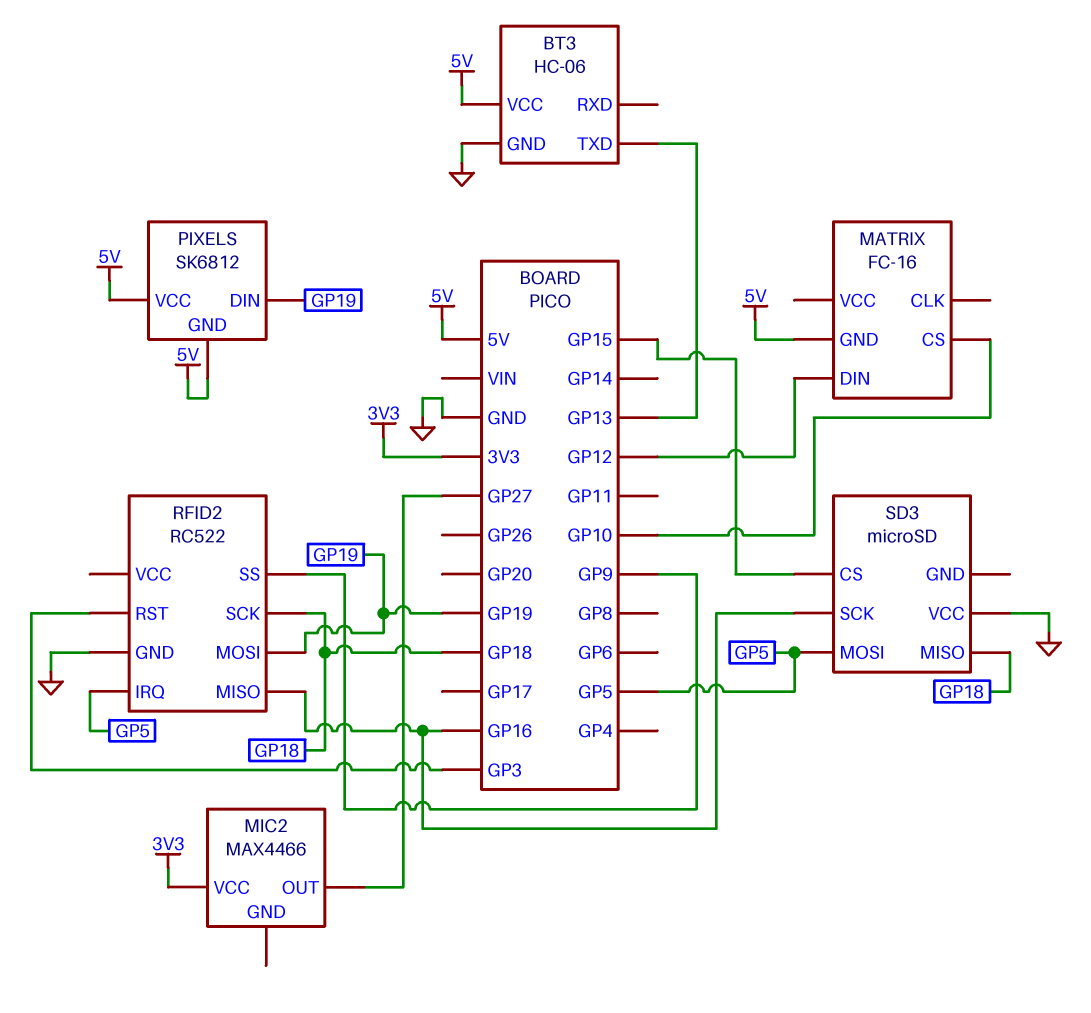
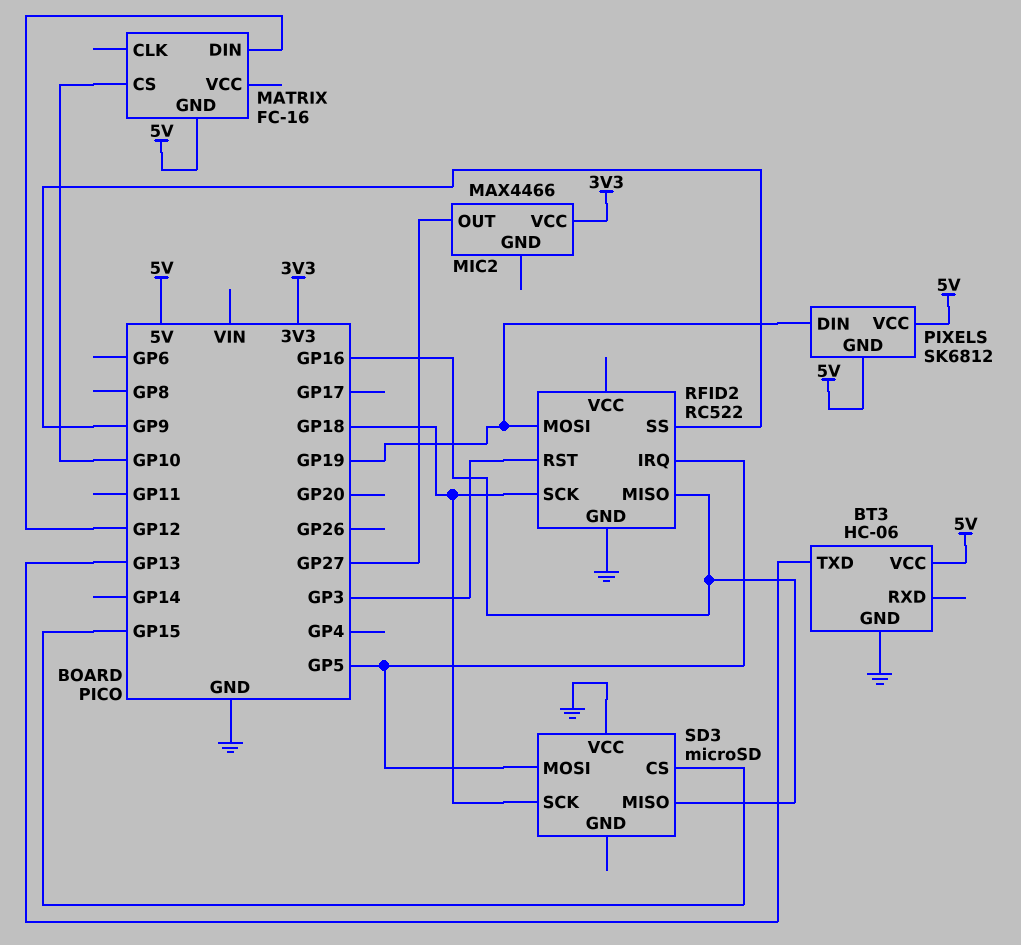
SD3 pin MISO: GP18 -> GP16
SD3 pin SCK: GP16 -> GP18

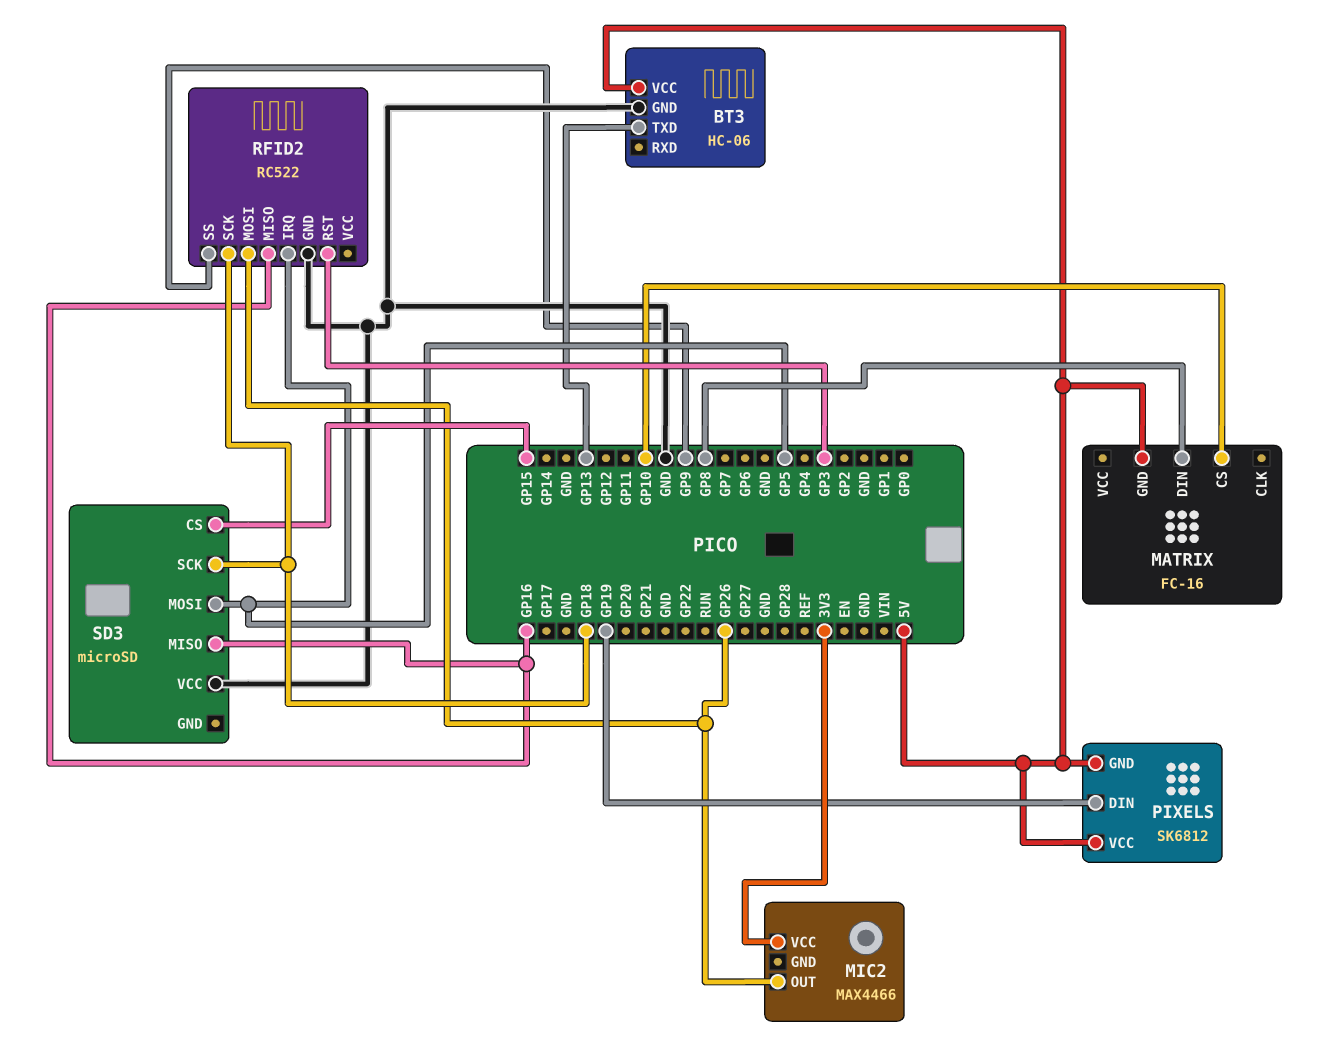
MATRIX pin DIN: GP12 -> GP8
MIC2 pin OUT: GP27 -> GP26
RFID2 pin MOSI: GP19 -> GP26

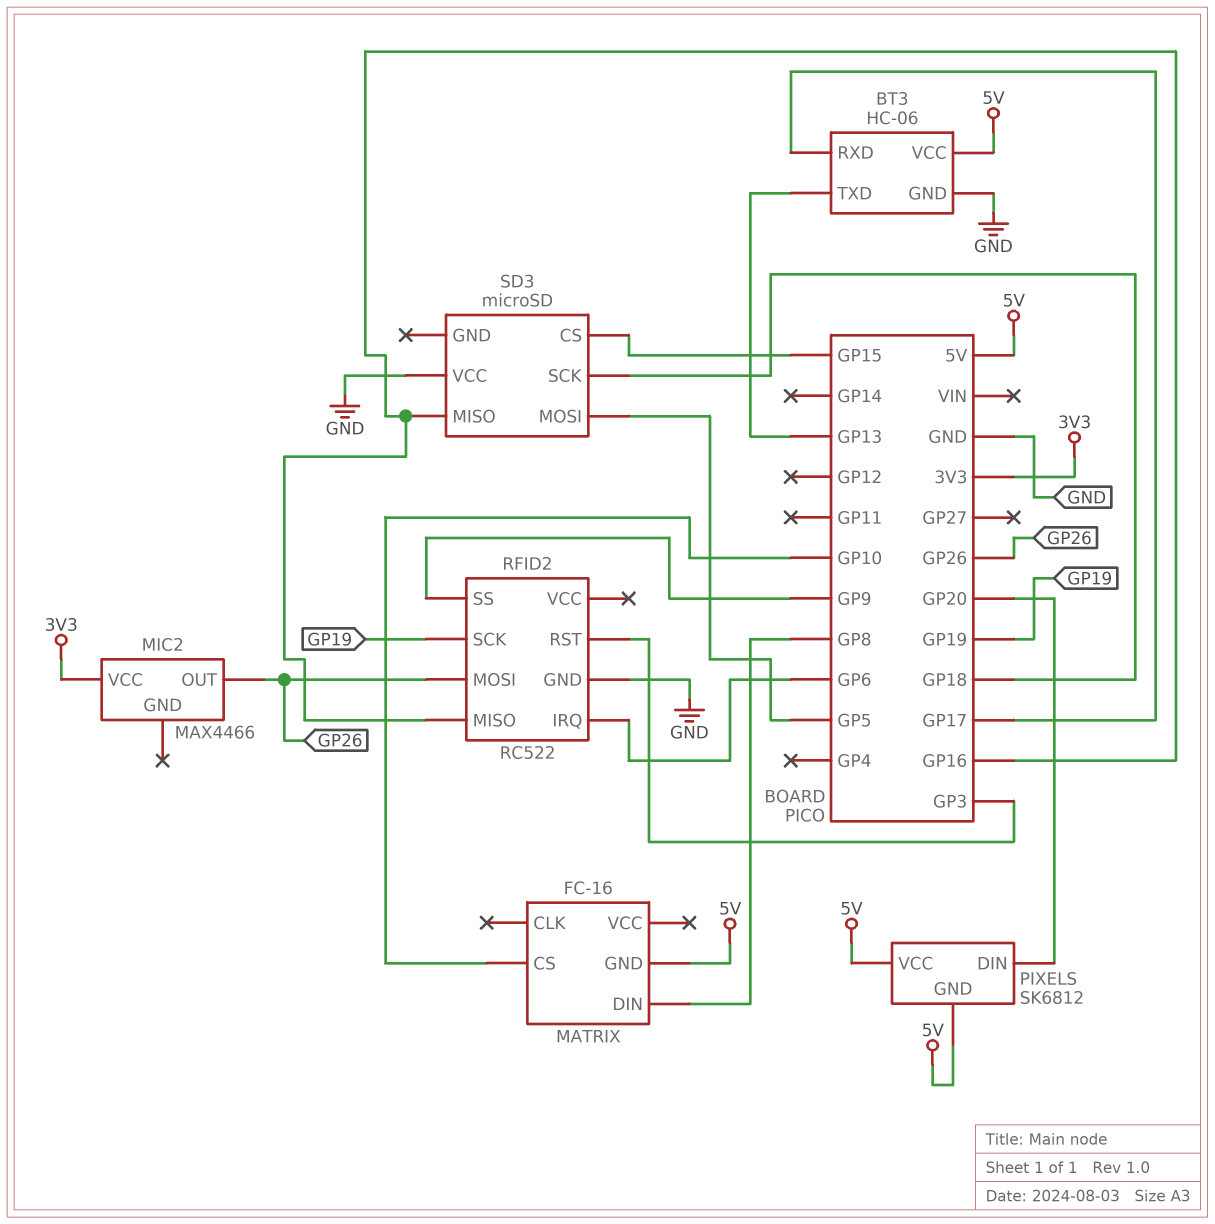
BT3 pin RXD: none -> GP17
PIXELS pin DIN: GP19 -> GP20
RFID2 pin IRQ: GP5 -> GP6
RFID2 pin SCK: GP18 -> GP19

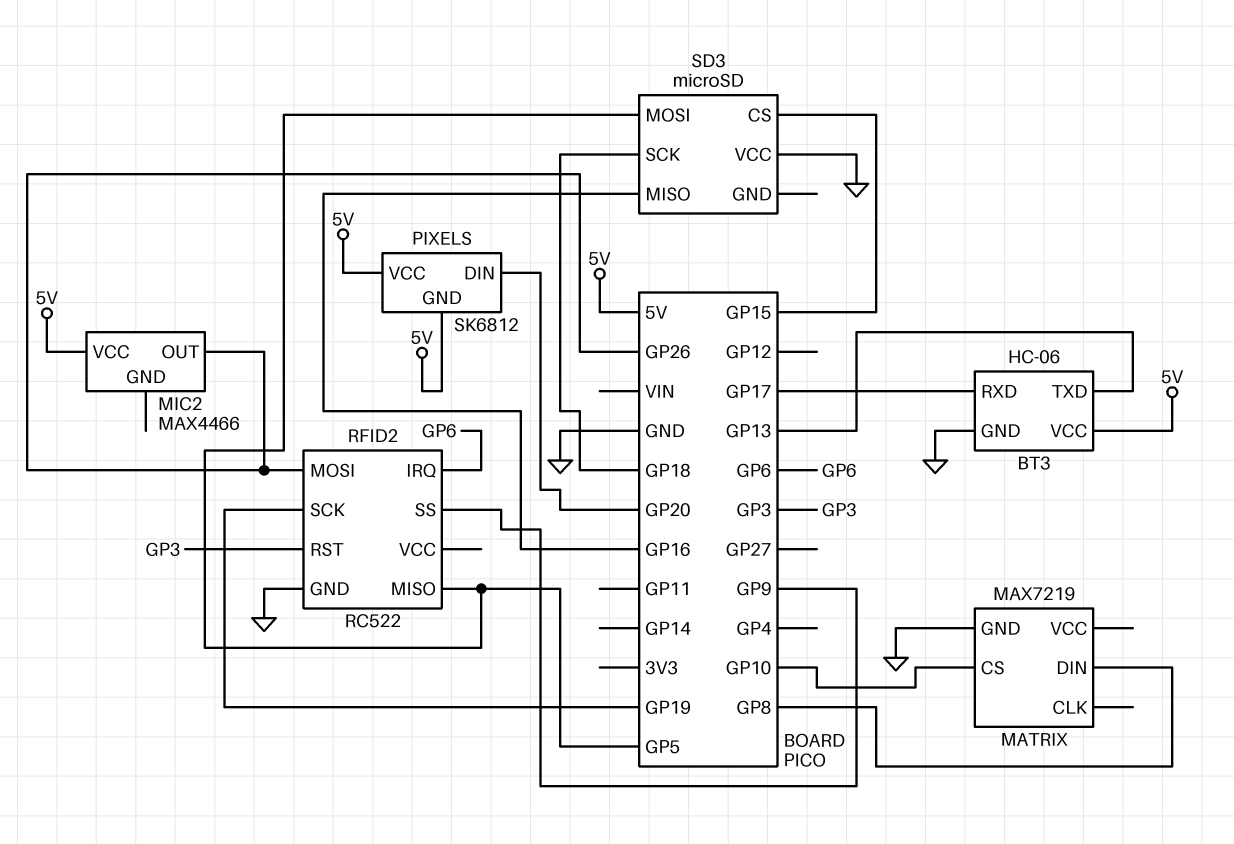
MATRIX: FC-16 -> MAX7219
MATRIX pin GND: 5V -> GND
MIC2 pin VCC: 3V3 -> 5V
RFID2 pin MISO: GP16 -> GP5

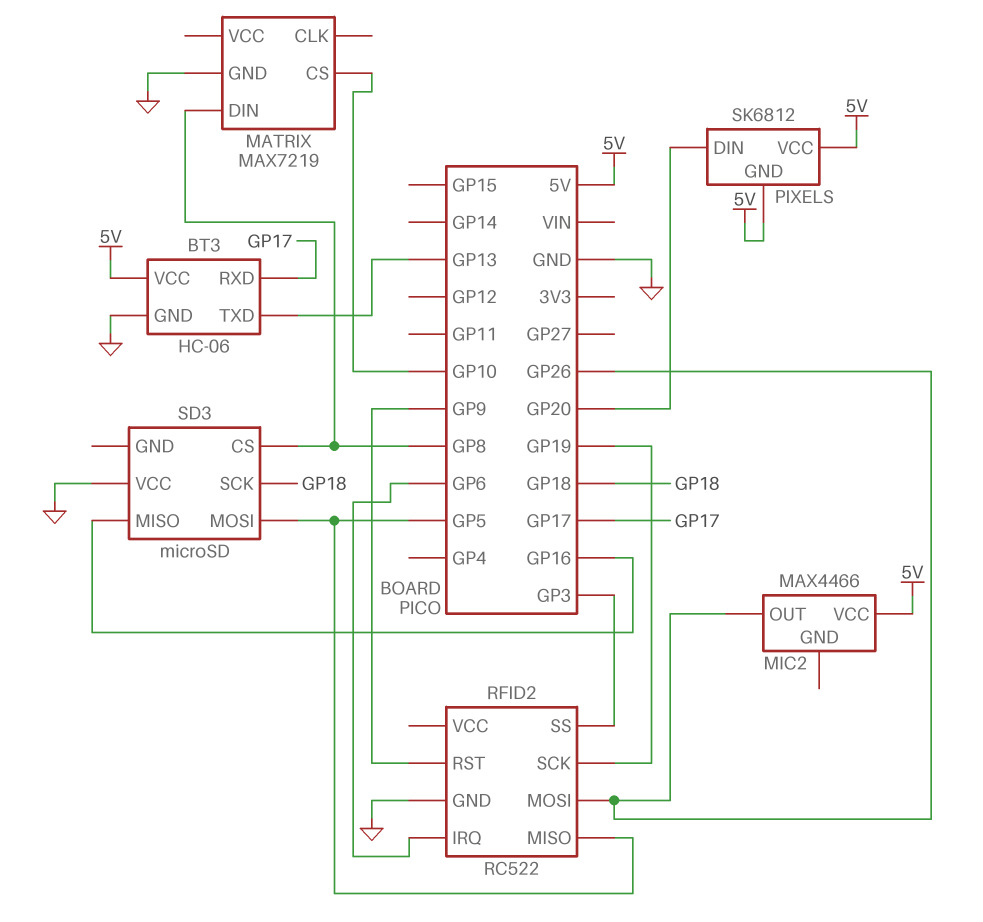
RFID2 pin RST: GP3 -> GP9
RFID2 pin SS: GP9 -> GP3
SD3 pin CS: GP15 -> GP8

